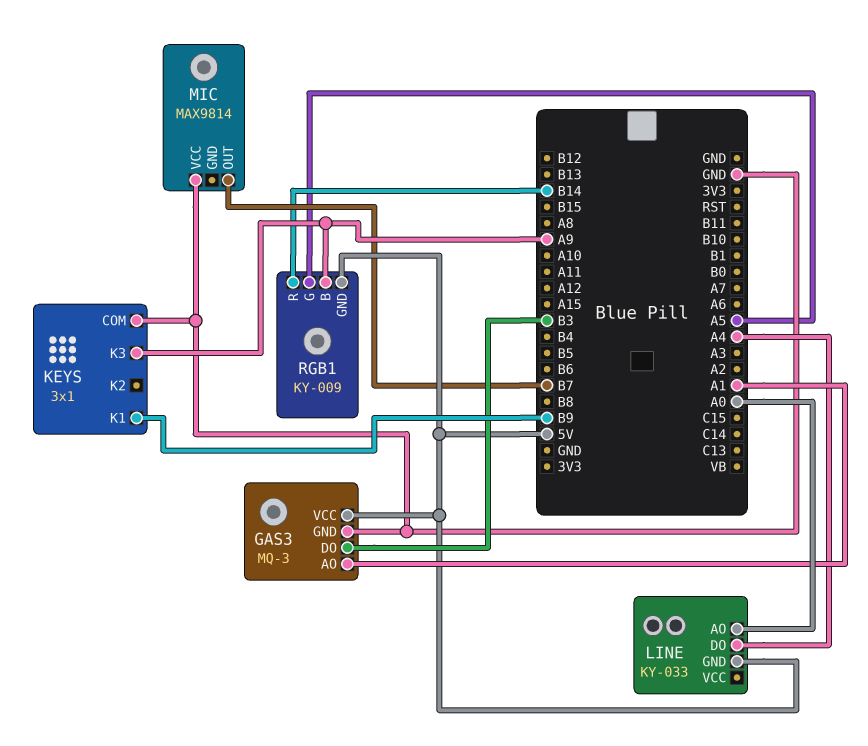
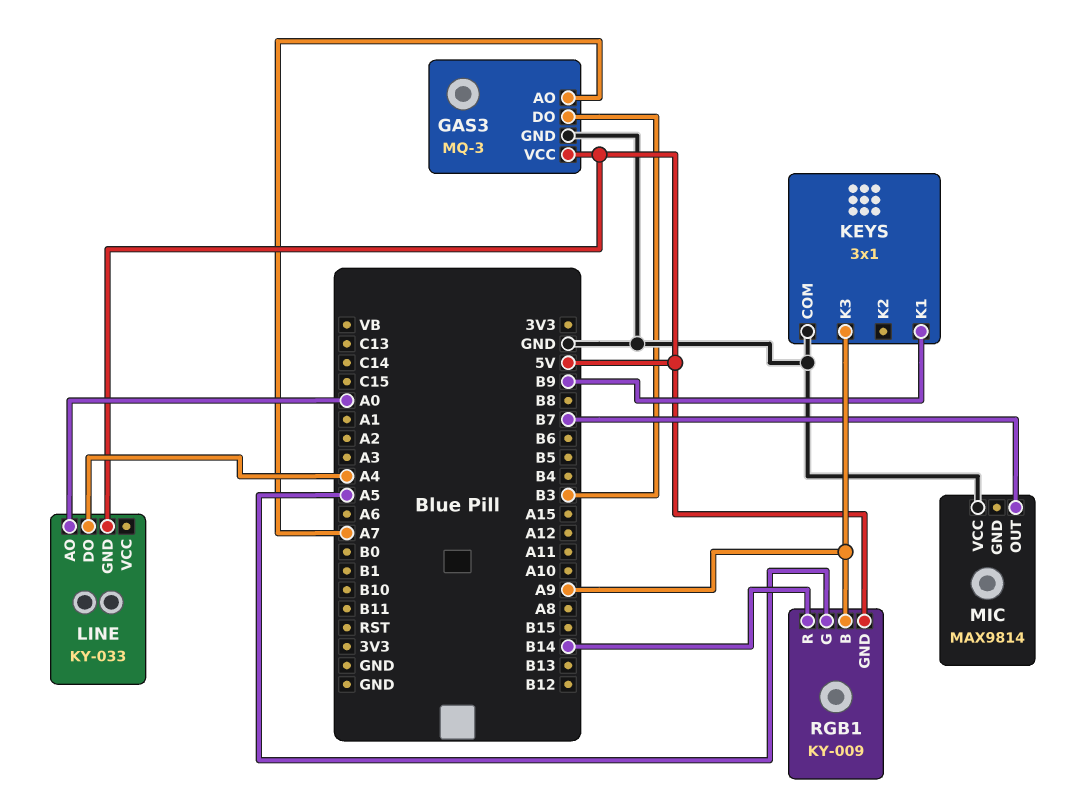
GAS3 pin AO: A1 -> A7

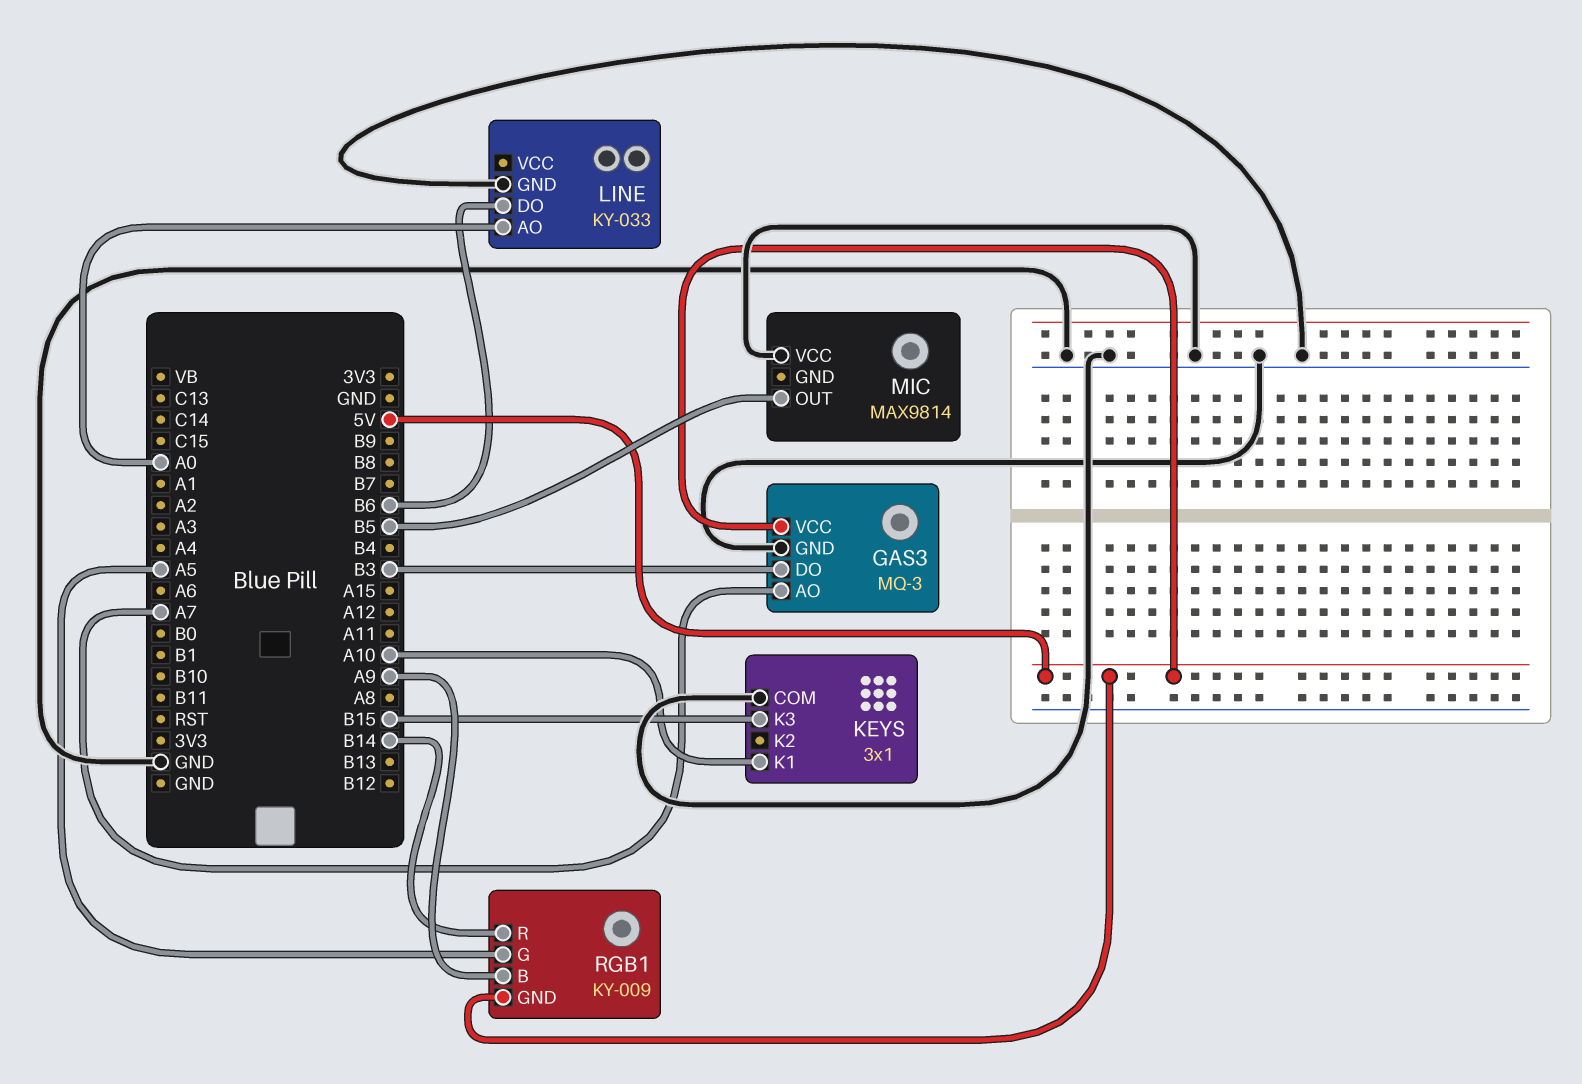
KEYS pin K1: B9 -> A10
KEYS pin K3: A9 -> B15
LINE pin DO: A4 -> B6
LINE pin GND: 5V -> GND
MIC pin OUT: B7 -> B5

